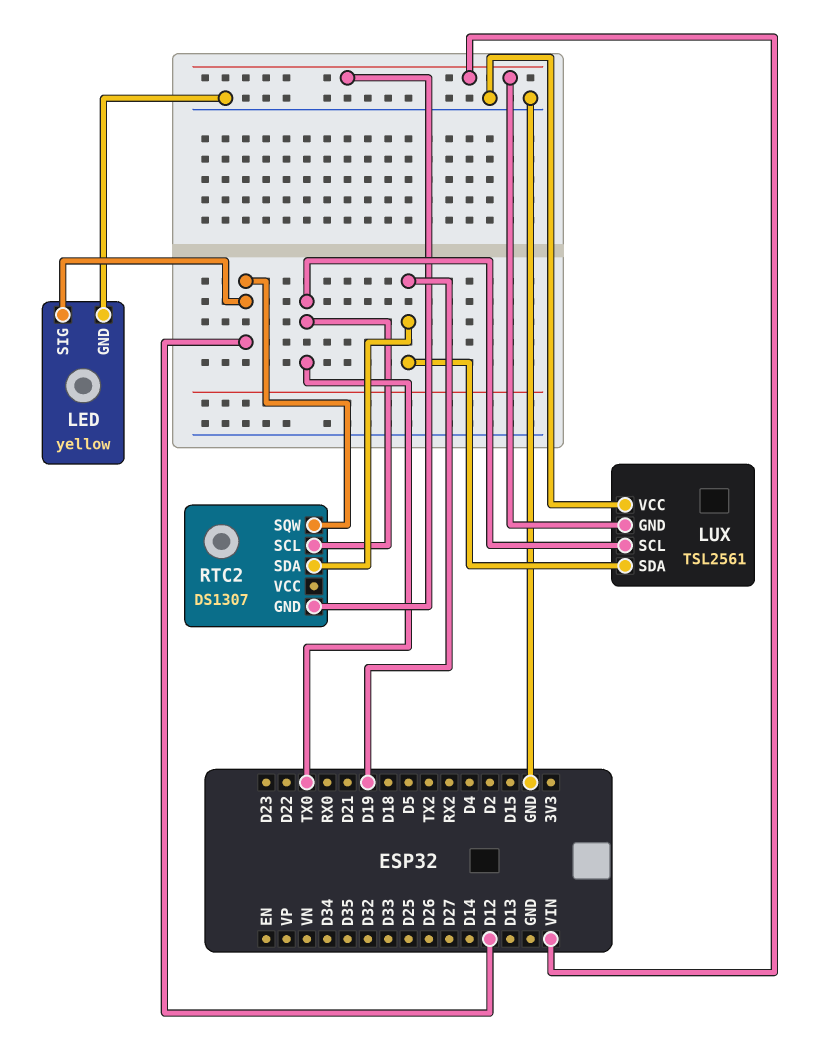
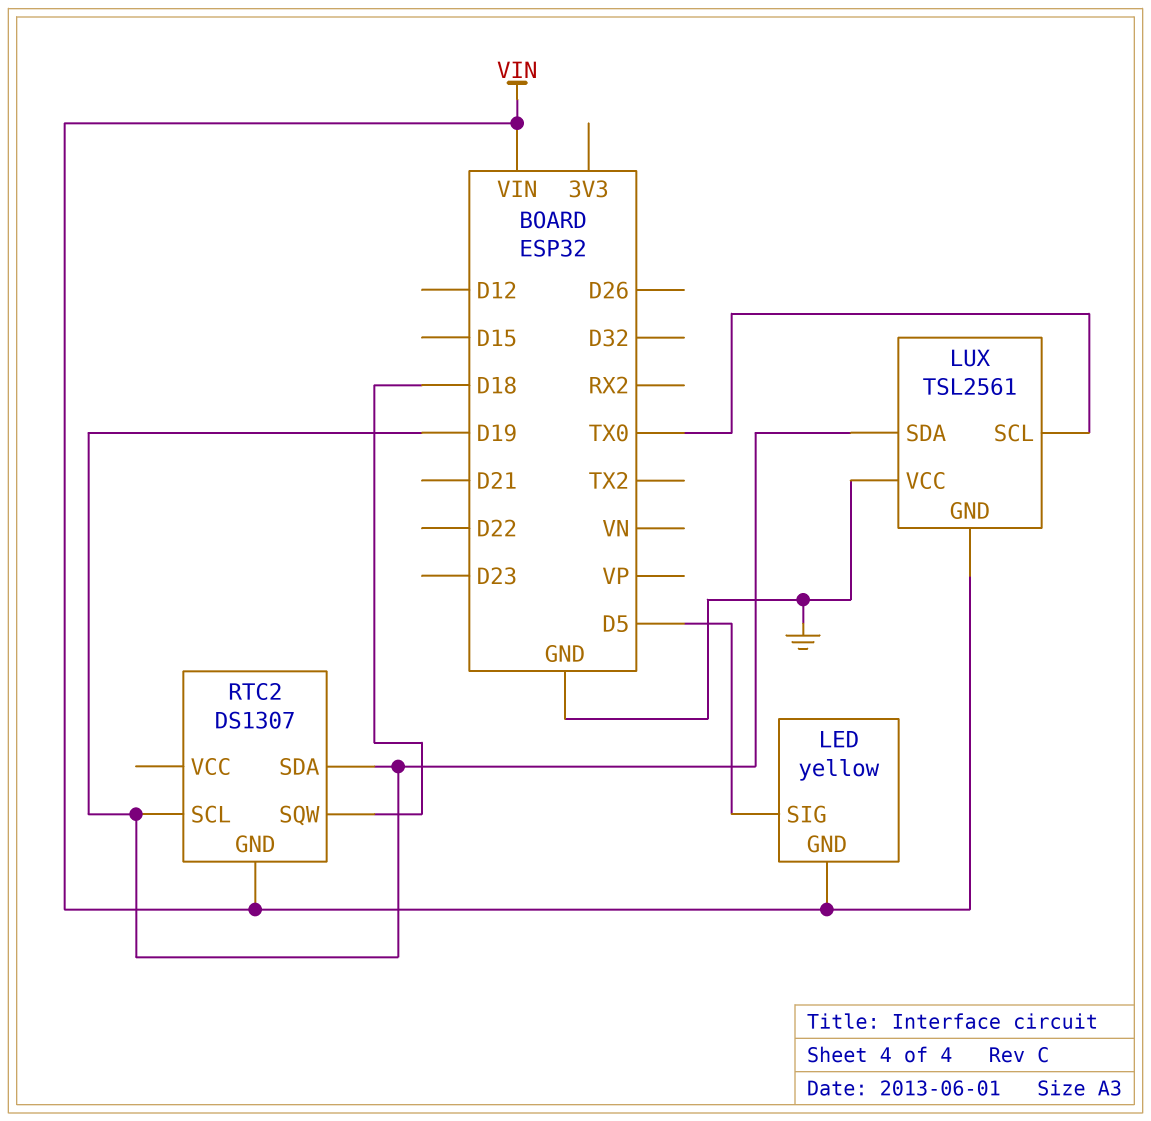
LED pin GND: GND -> VIN
LED pin SIG: D12 -> D5
RTC2 pin SCL: TX0 -> D19
RTC2 pin SQW: D12 -> D18

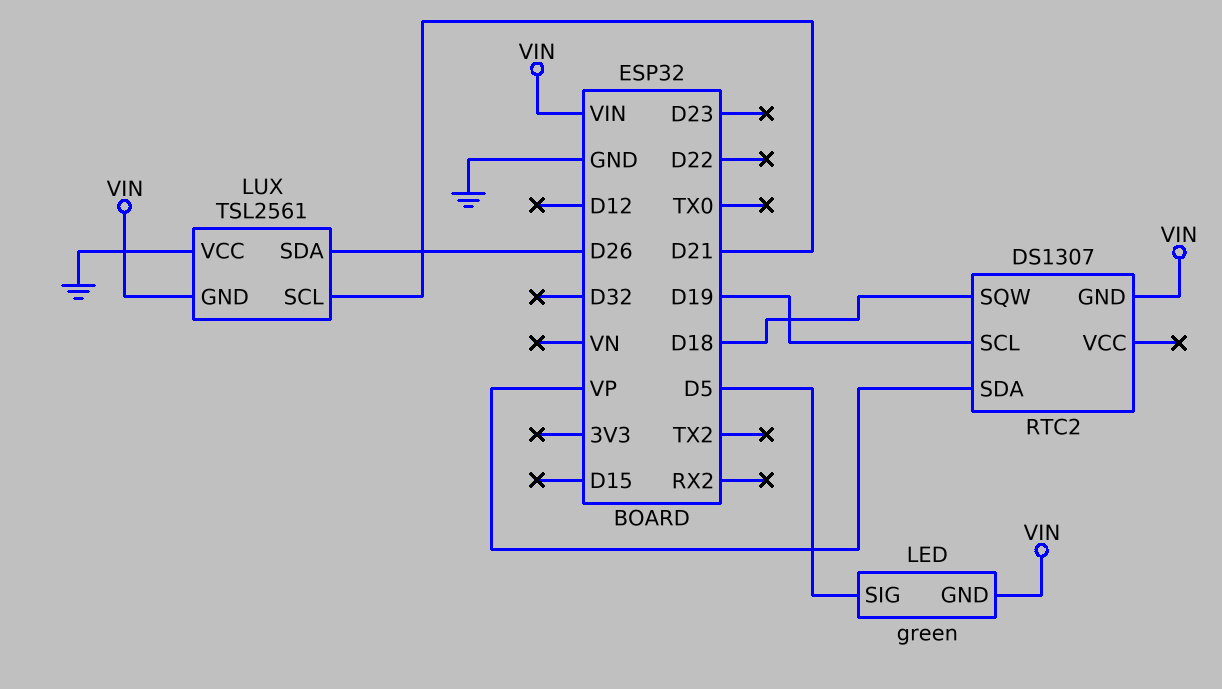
LED: yellow -> green
LUX pin SCL: TX0 -> D21
LUX pin SDA: D19 -> D26
RTC2 pin SDA: D19 -> VP

